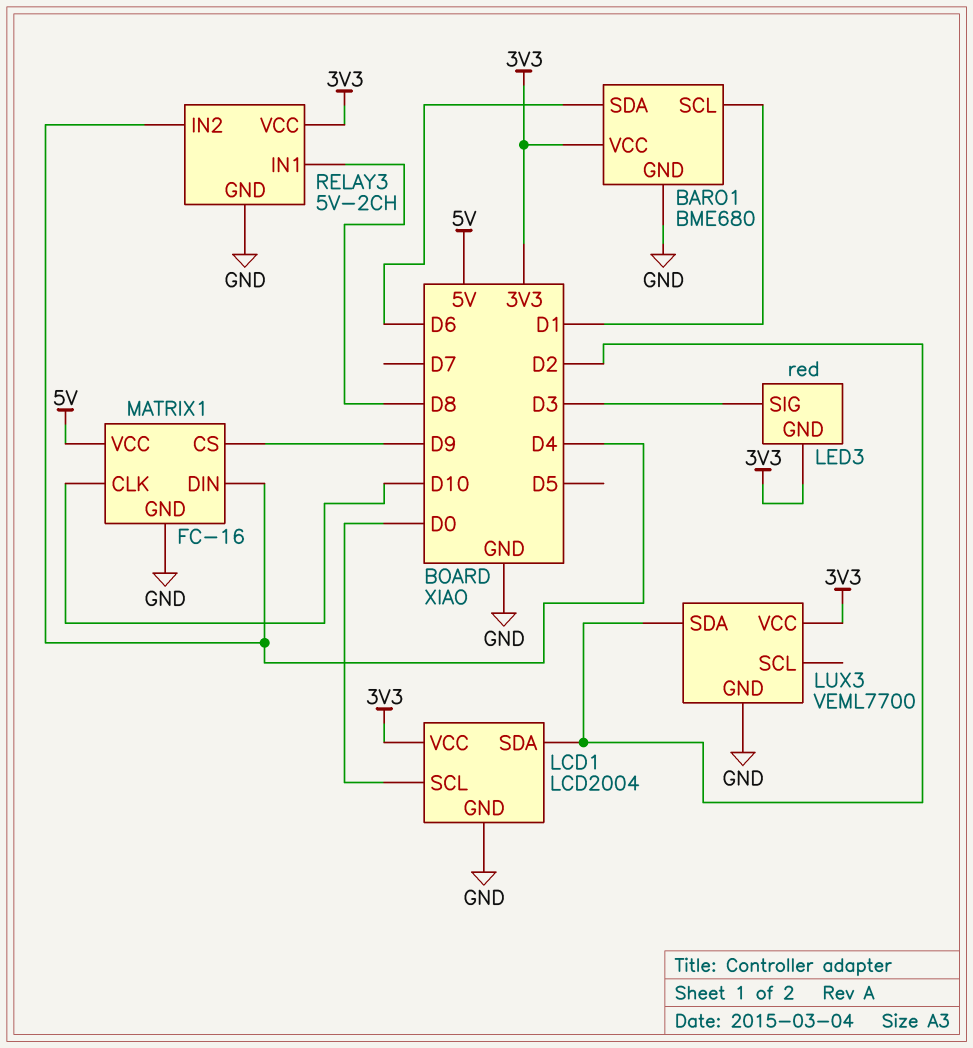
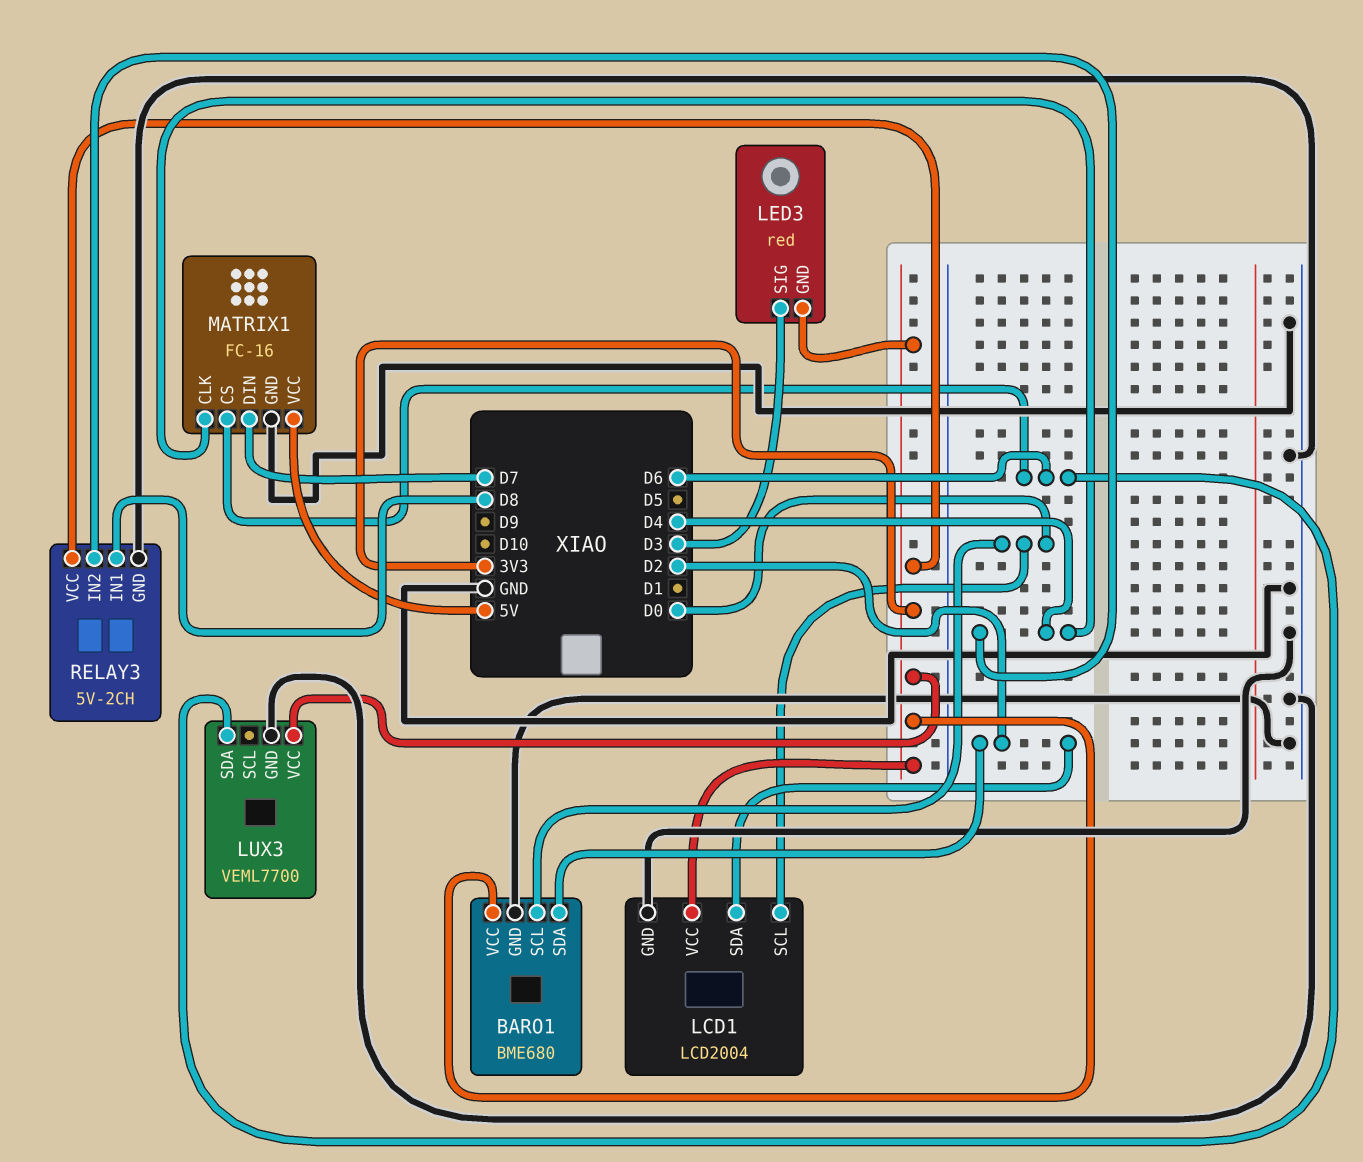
BARO1 pin SCL: D1 -> D0
BARO1 pin SDA: D6 -> D2
LUX3 pin SDA: D2 -> D6
MATRIX1 pin CLK: D10 -> D4
MATRIX1 pin CS: D9 -> D6
MATRIX1 pin DIN: D4 -> D7

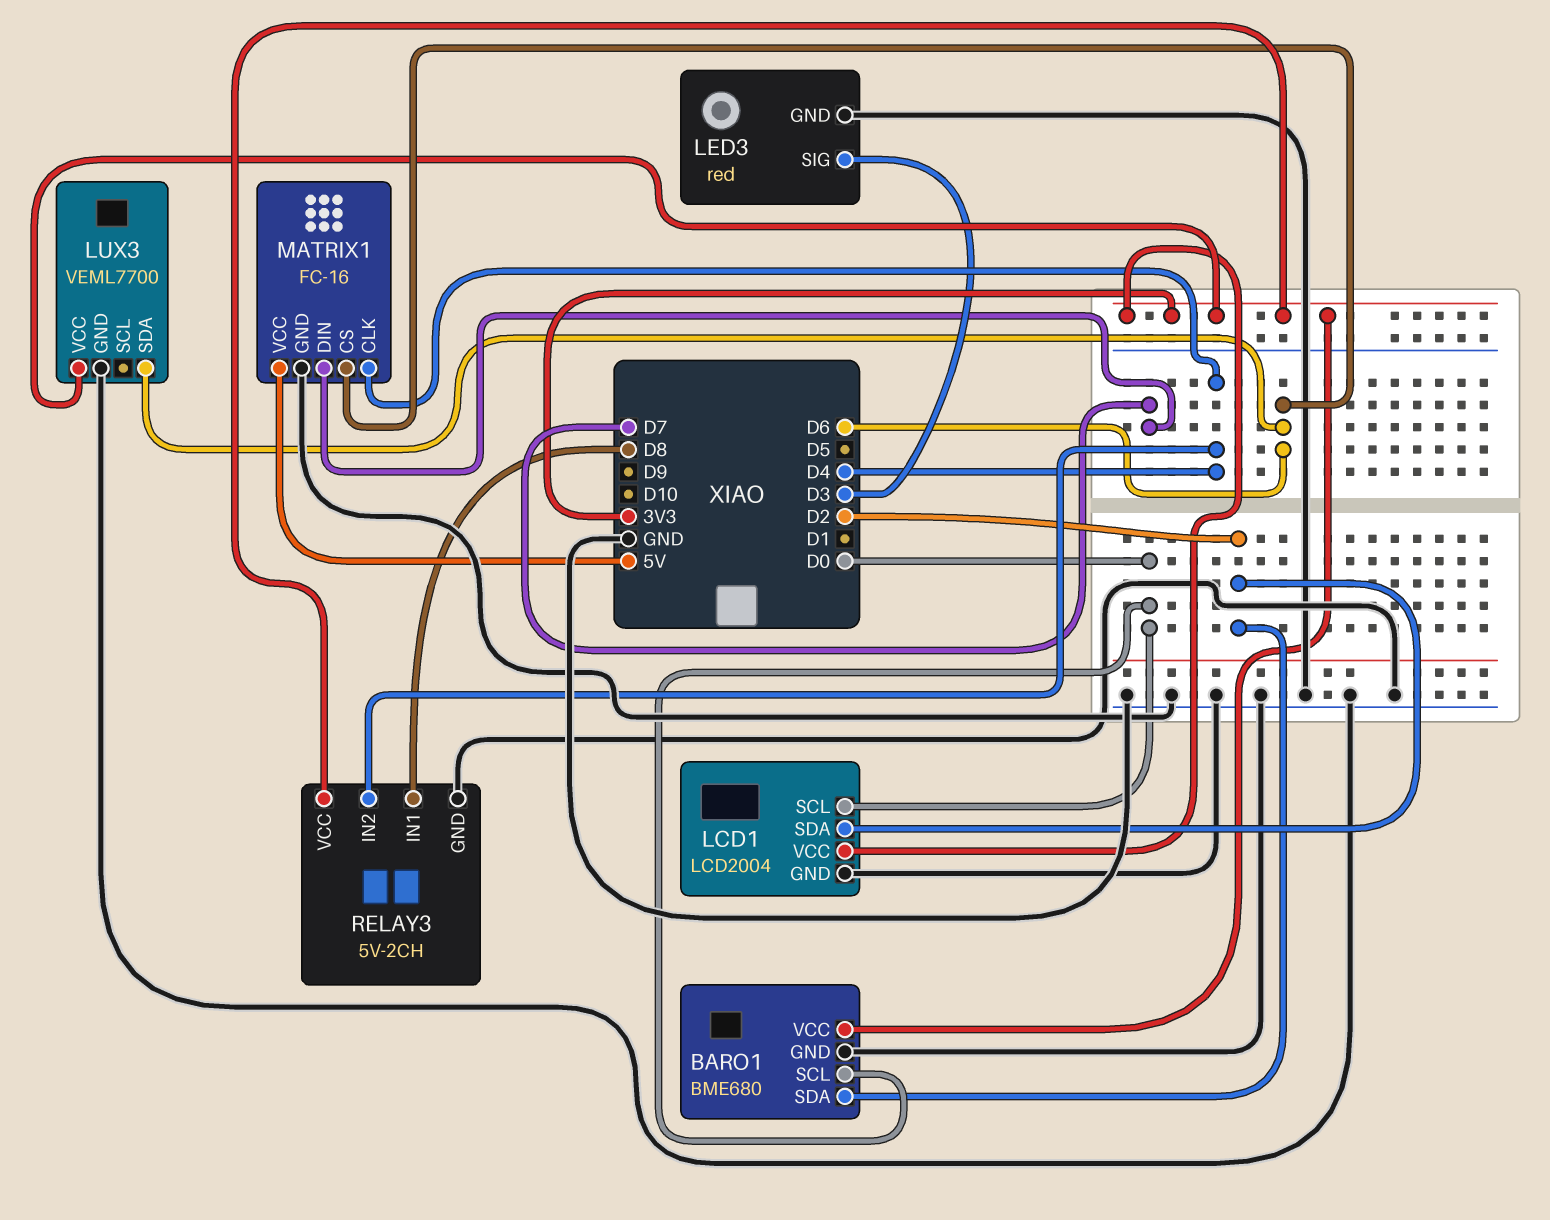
LED3 pin GND: 3V3 -> GND

